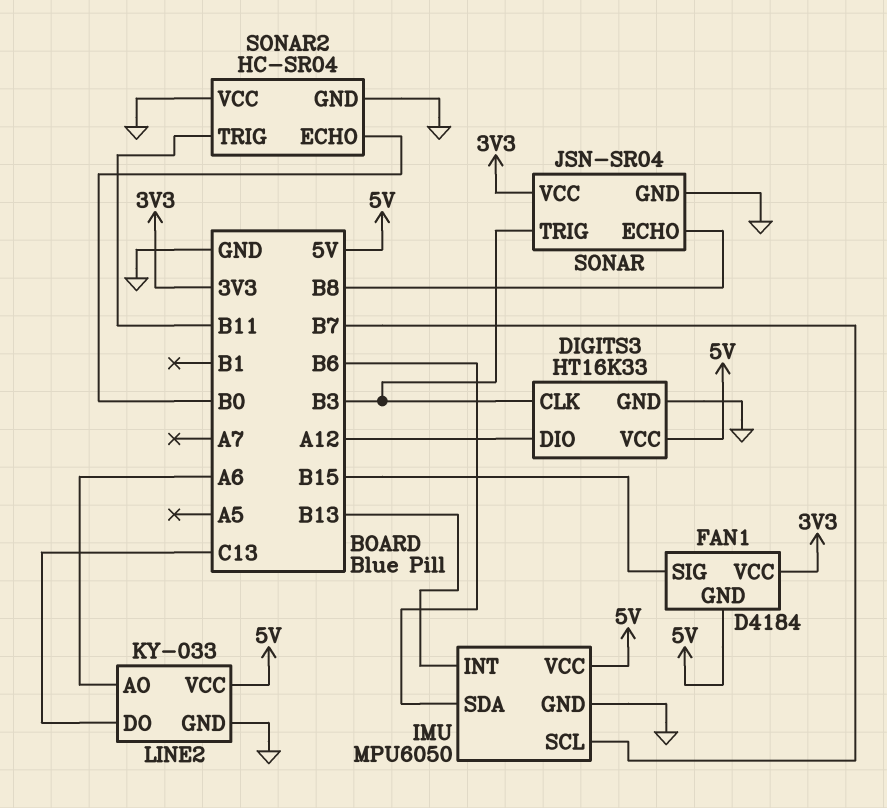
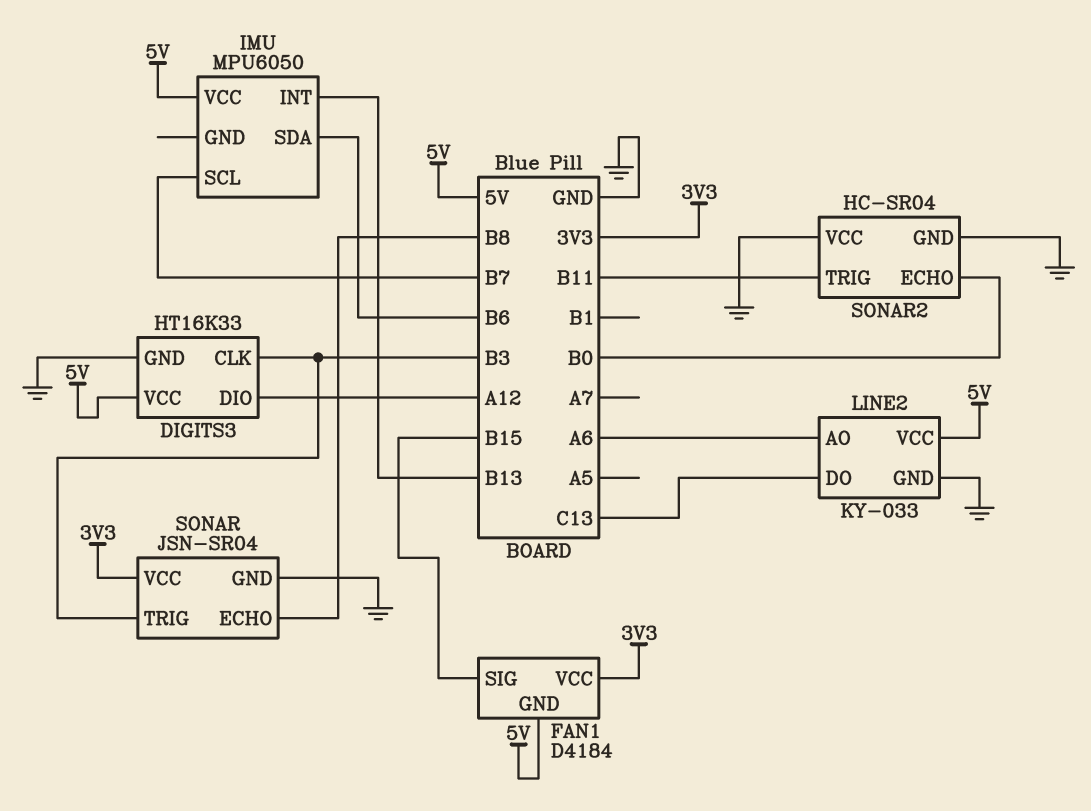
IMU pin GND: GND -> none

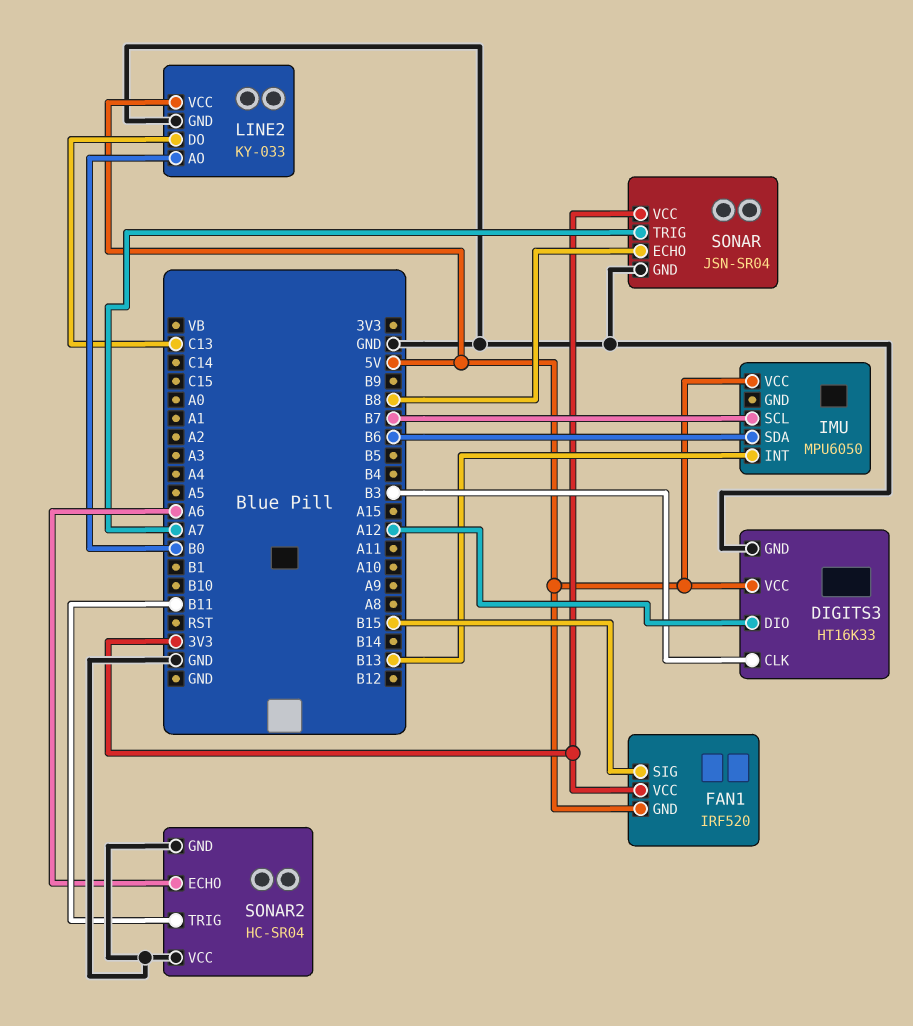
FAN1: D4184 -> IRF520
LINE2 pin AO: A6 -> B0
SONAR pin TRIG: B3 -> A7
SONAR2 pin ECHO: B0 -> A6

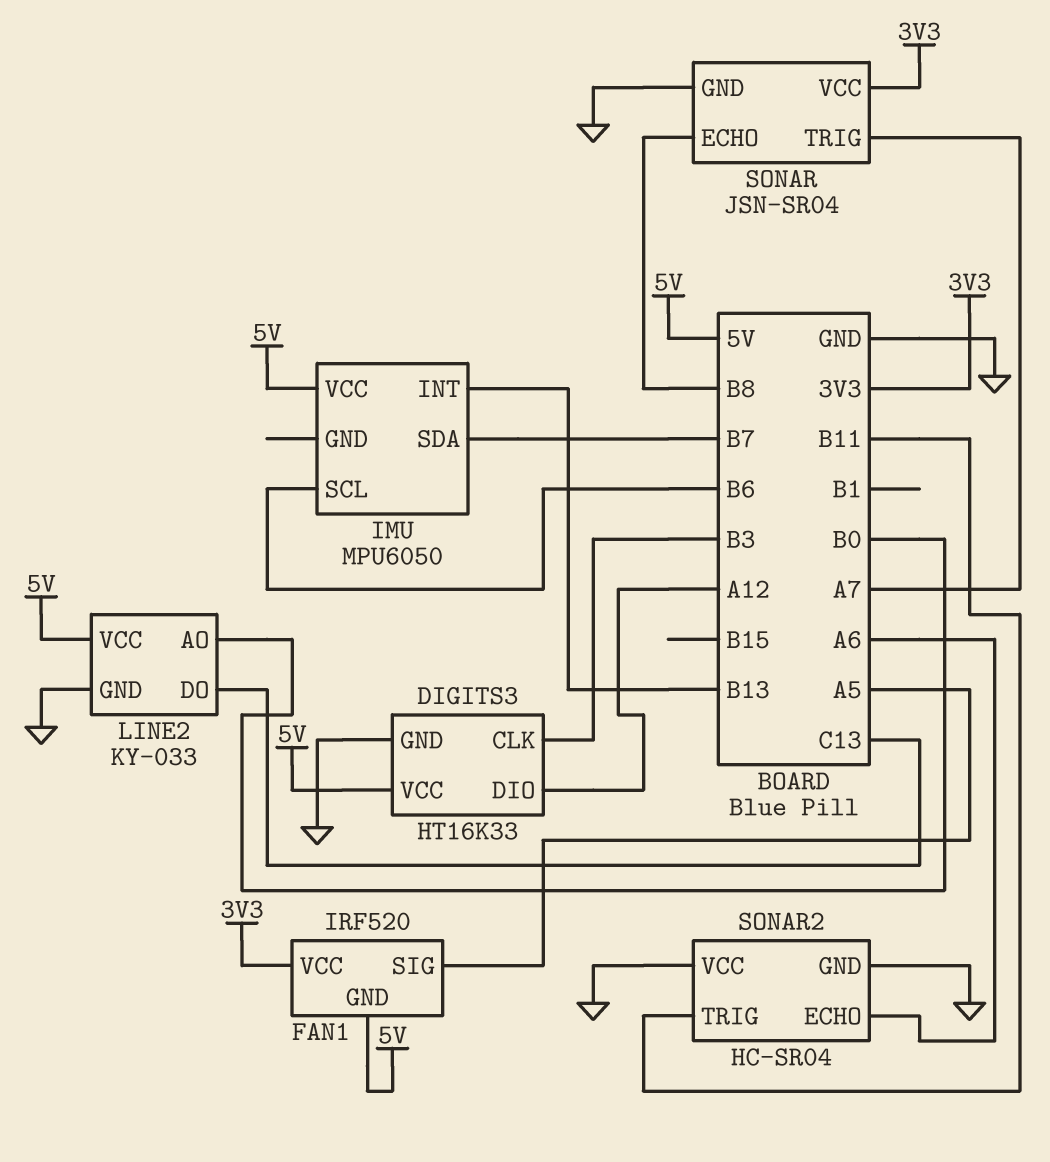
FAN1 pin SIG: B15 -> A5
IMU pin SCL: B7 -> B6
IMU pin SDA: B6 -> B7

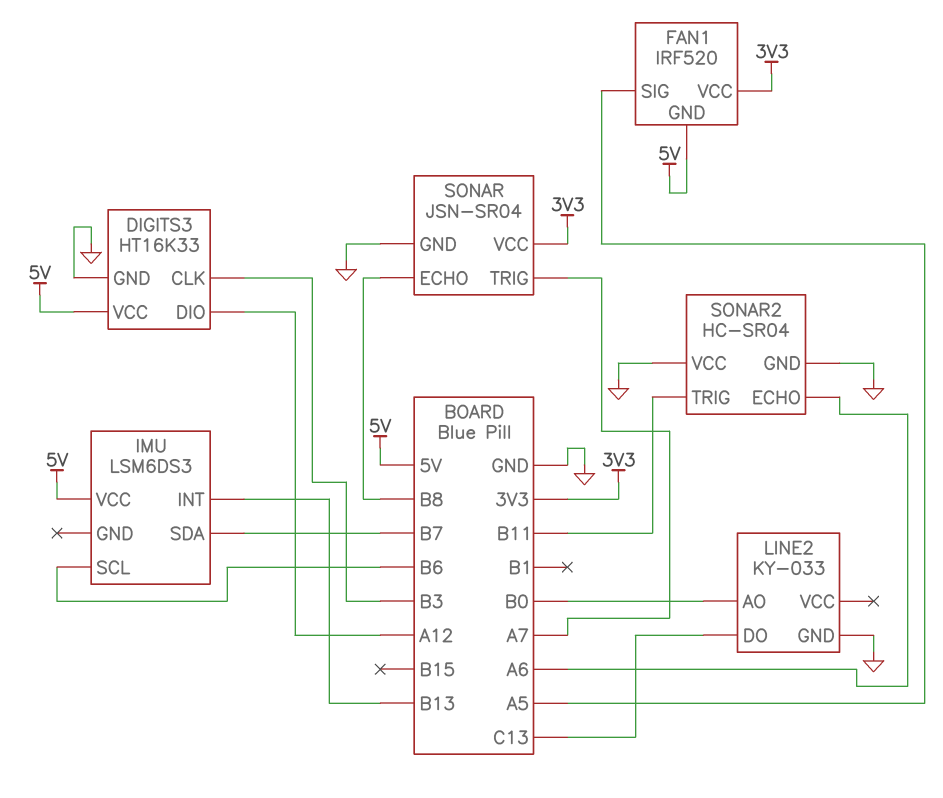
IMU: MPU6050 -> LSM6DS3
LINE2 pin VCC: 5V -> none

